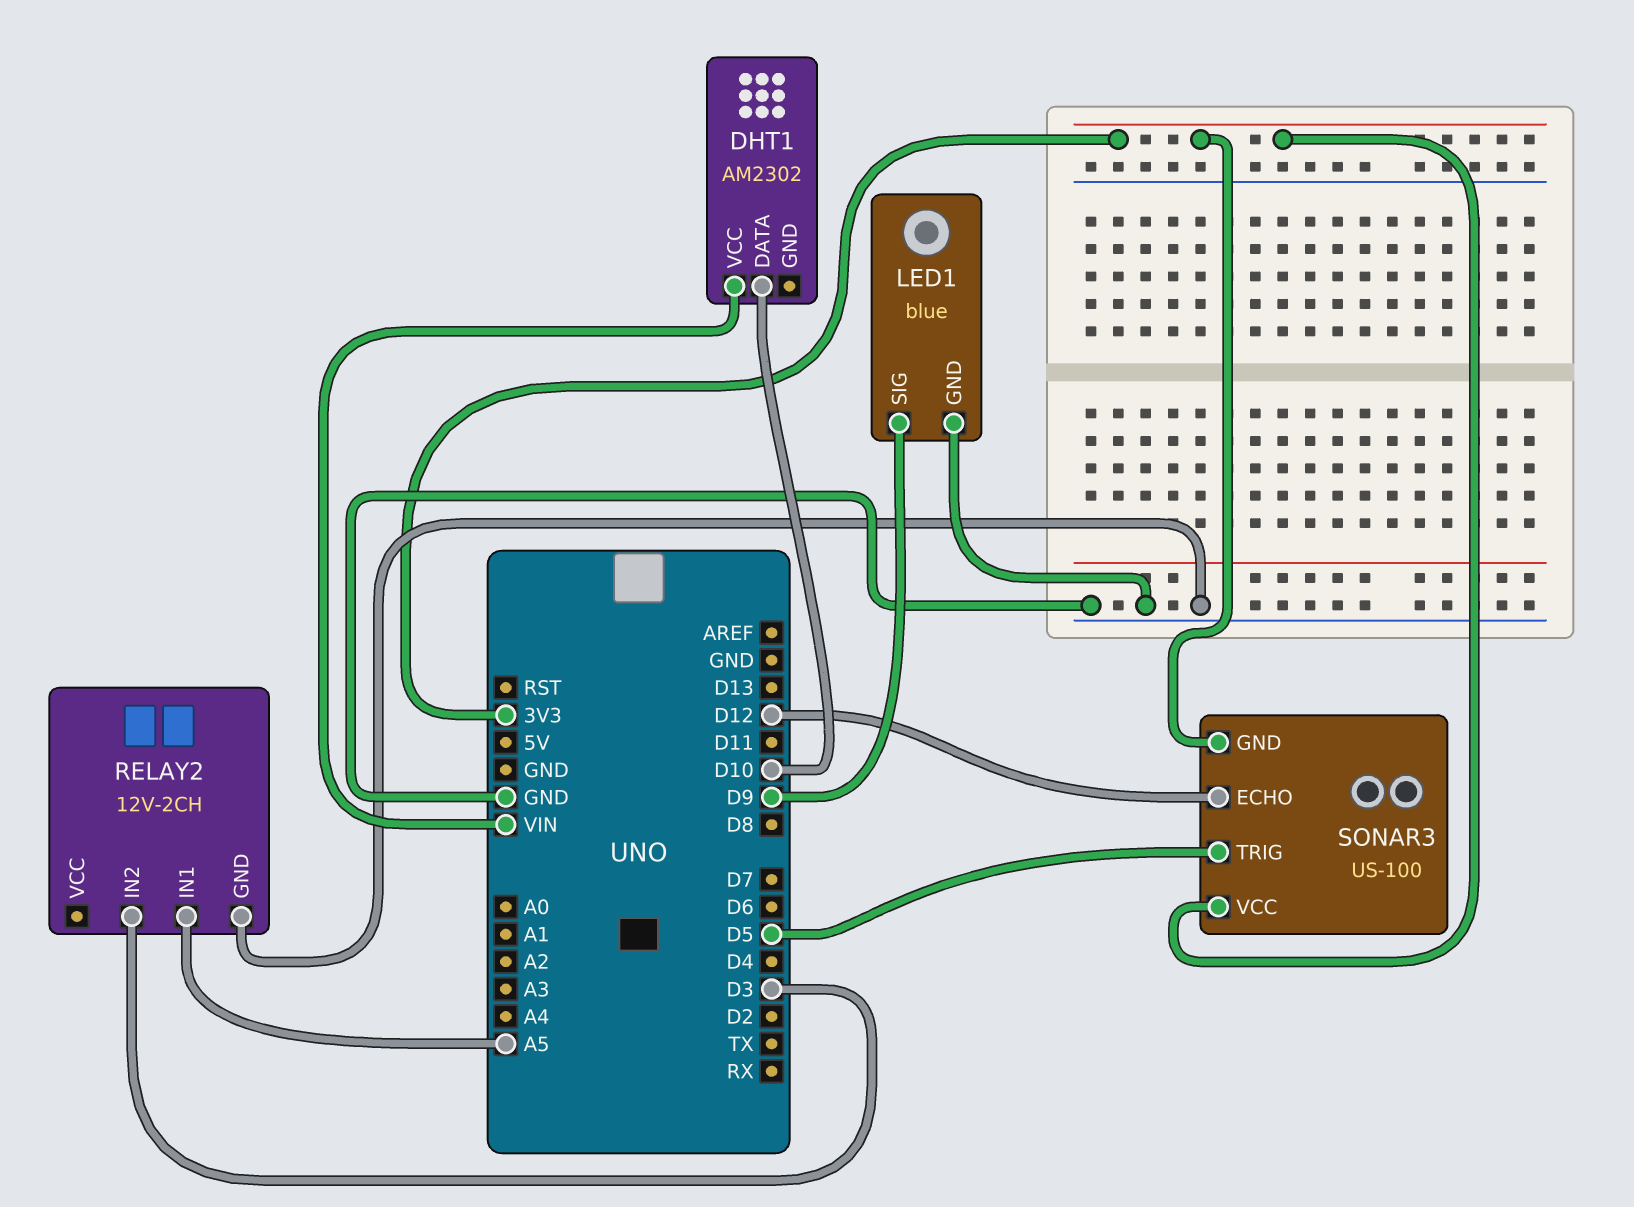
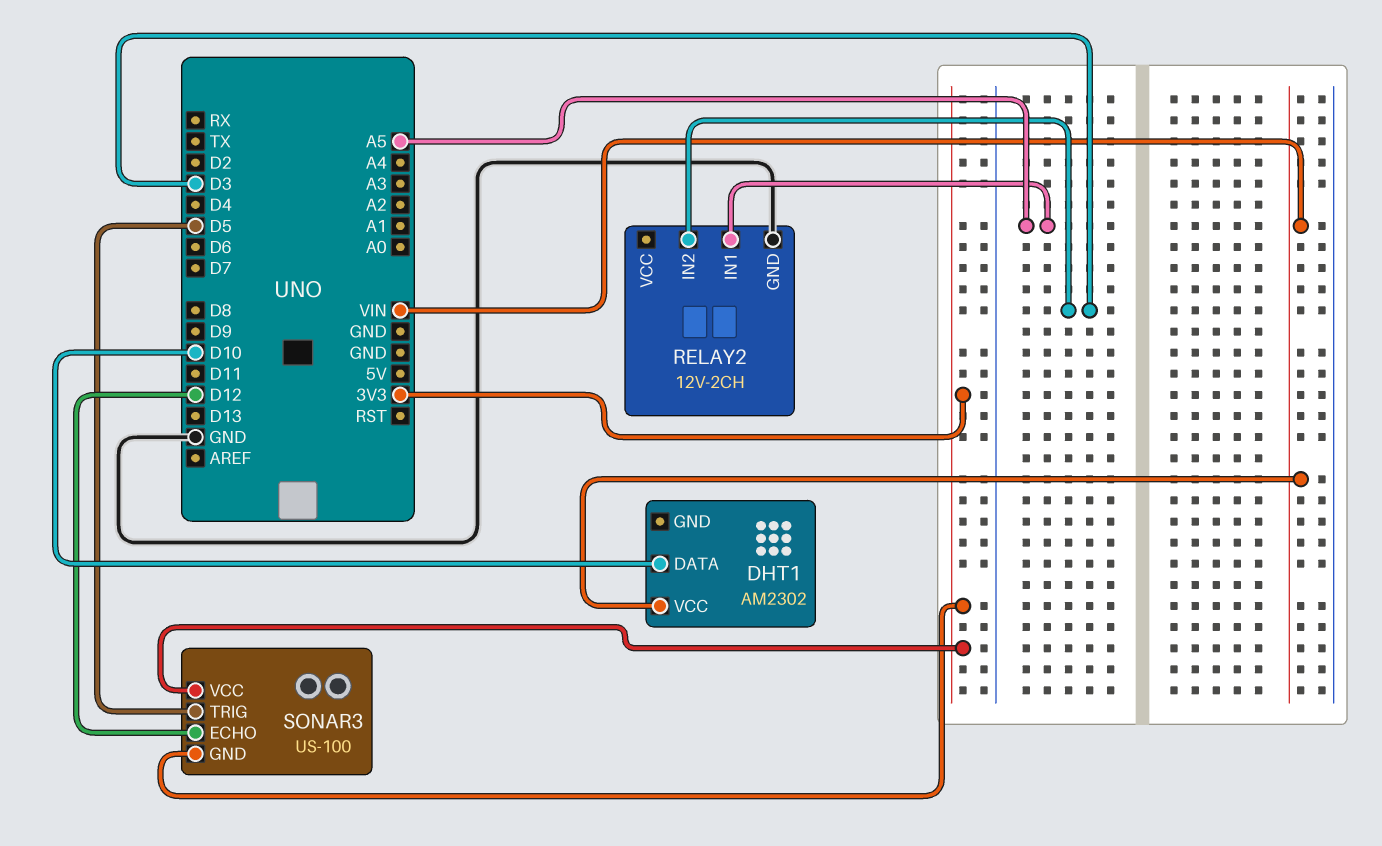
LED1: blue -> none
LED1 pin GND: GND -> none
LED1 pin SIG: D9 -> none

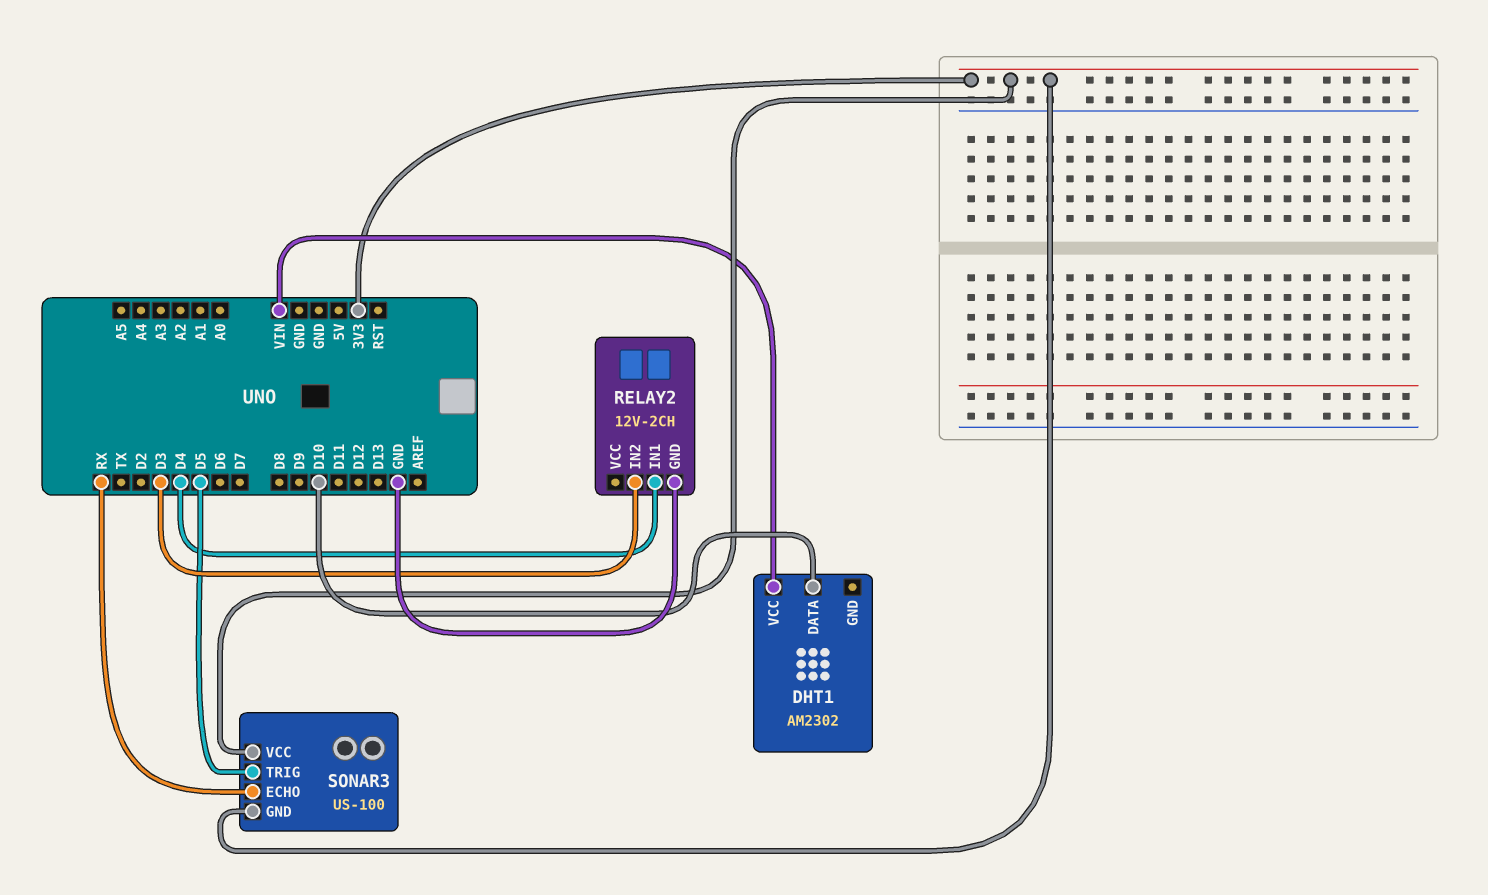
RELAY2 pin IN1: A5 -> D4
SONAR3 pin ECHO: D12 -> RX

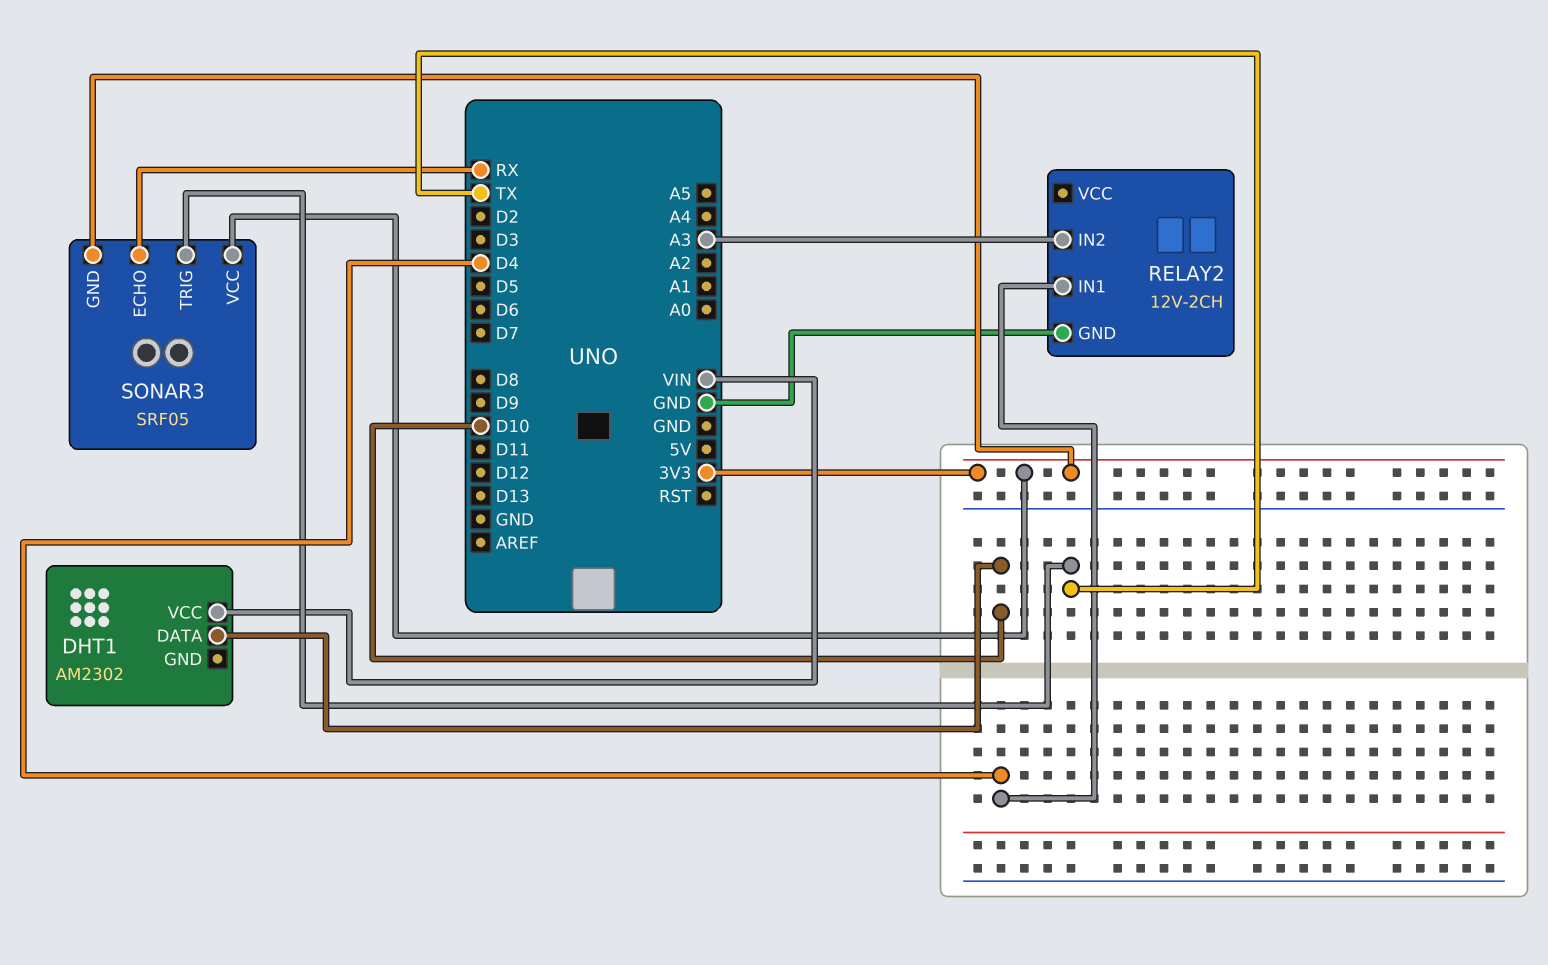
RELAY2 pin IN2: D3 -> A3
SONAR3: US-100 -> SRF05
SONAR3 pin TRIG: D5 -> TX

